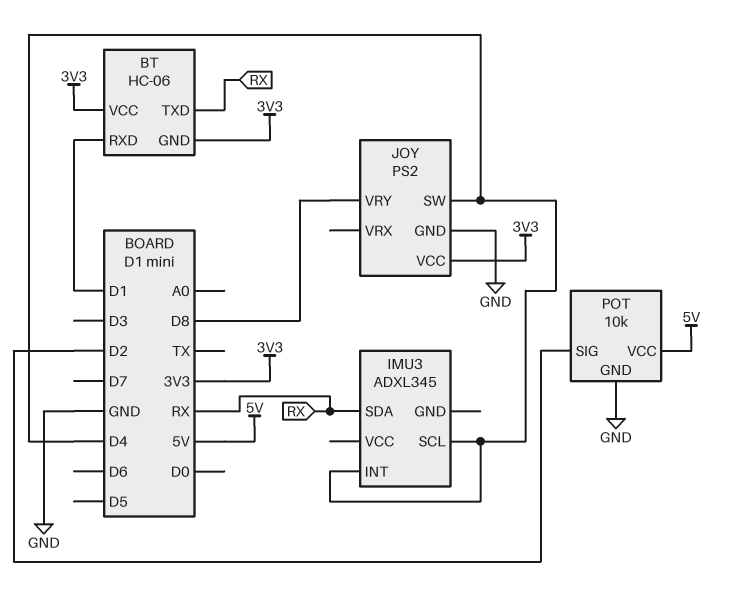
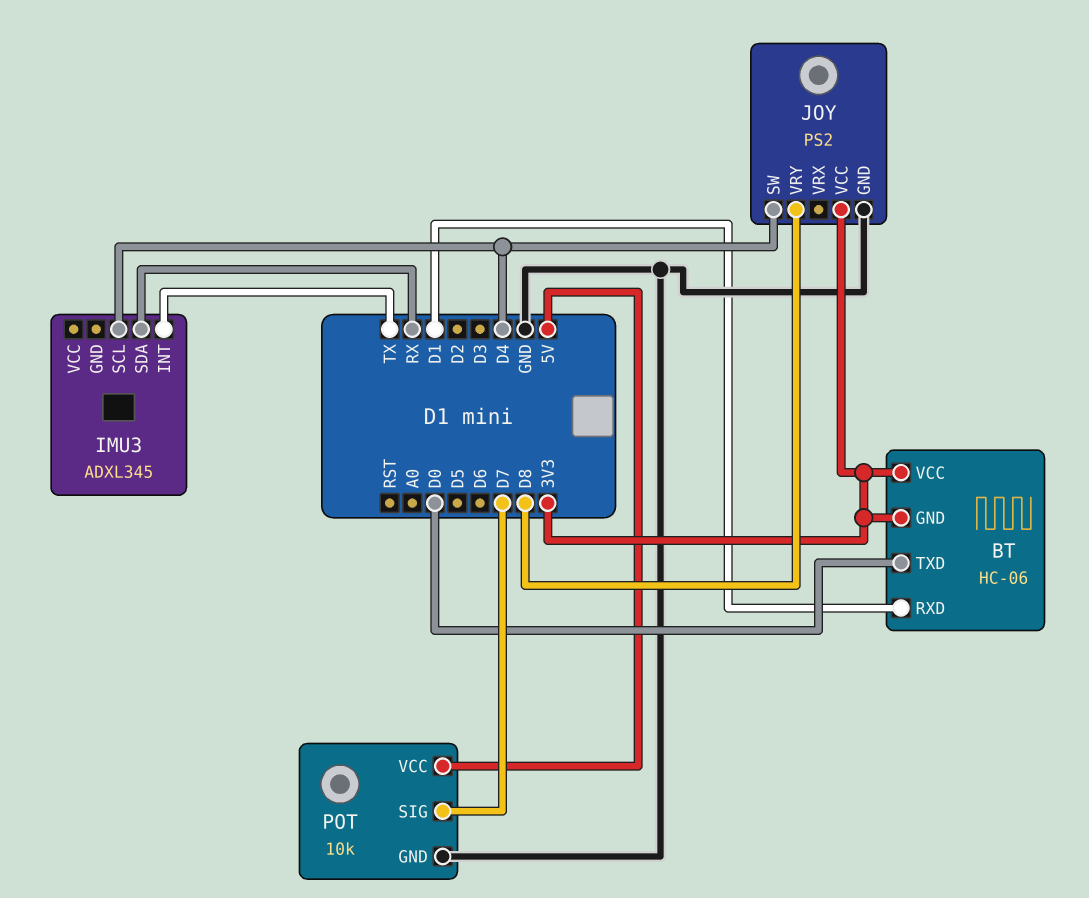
BT pin TXD: RX -> D0
IMU3 pin INT: D4 -> TX
POT pin SIG: D2 -> D7

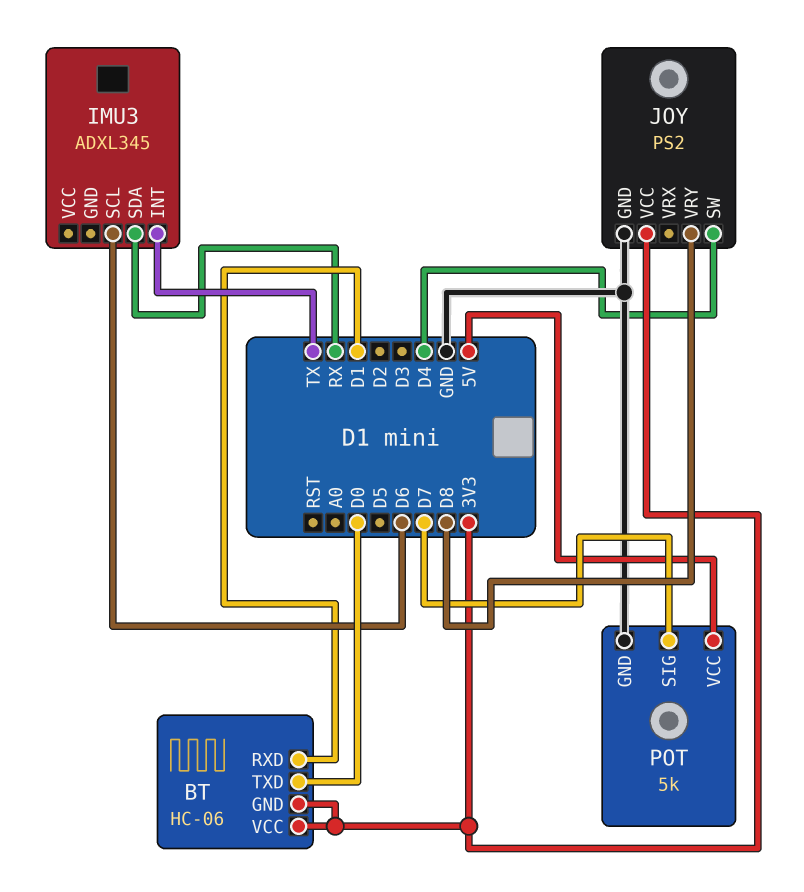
IMU3 pin SCL: D4 -> D6
POT: 10k -> 5k

